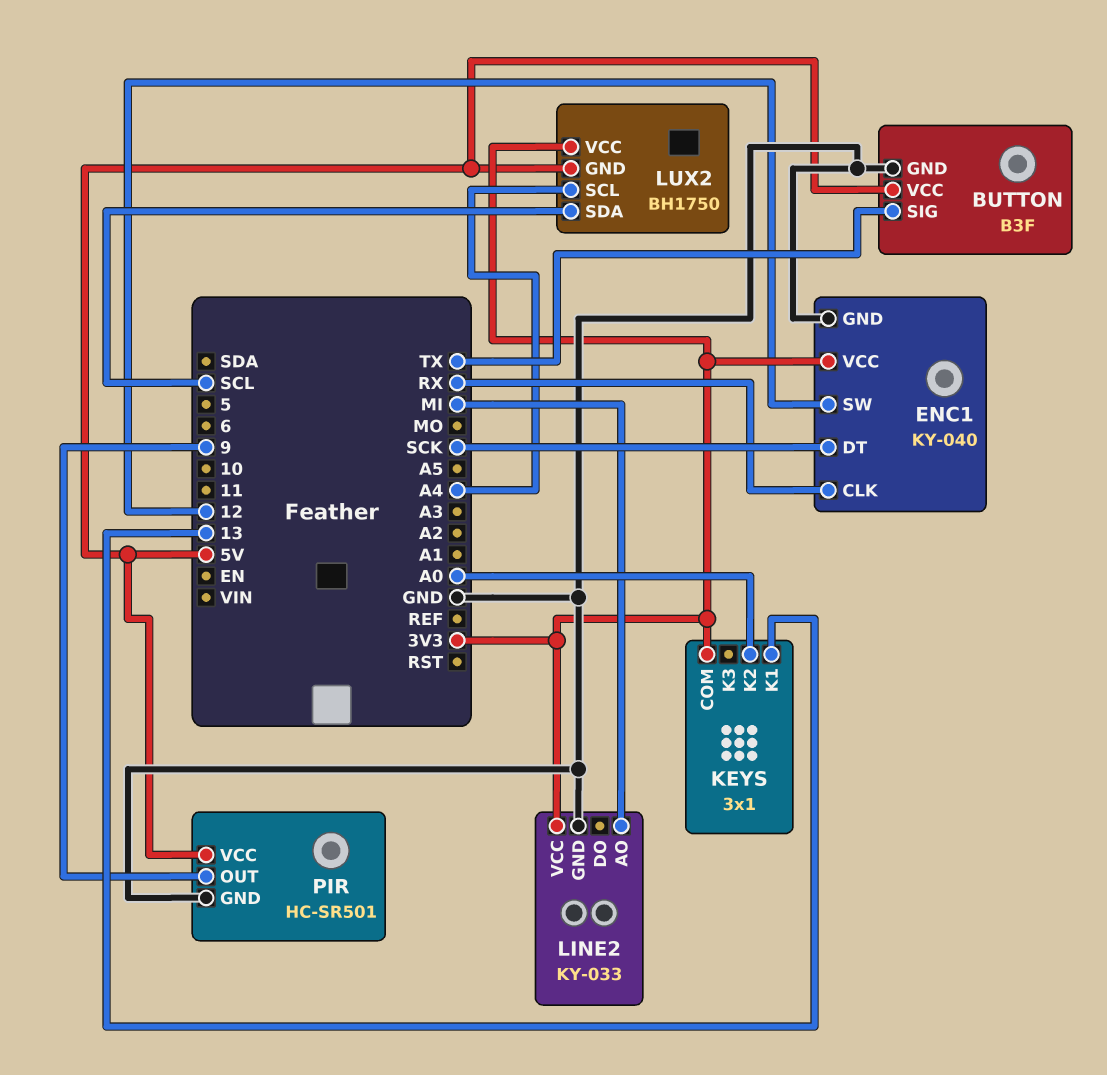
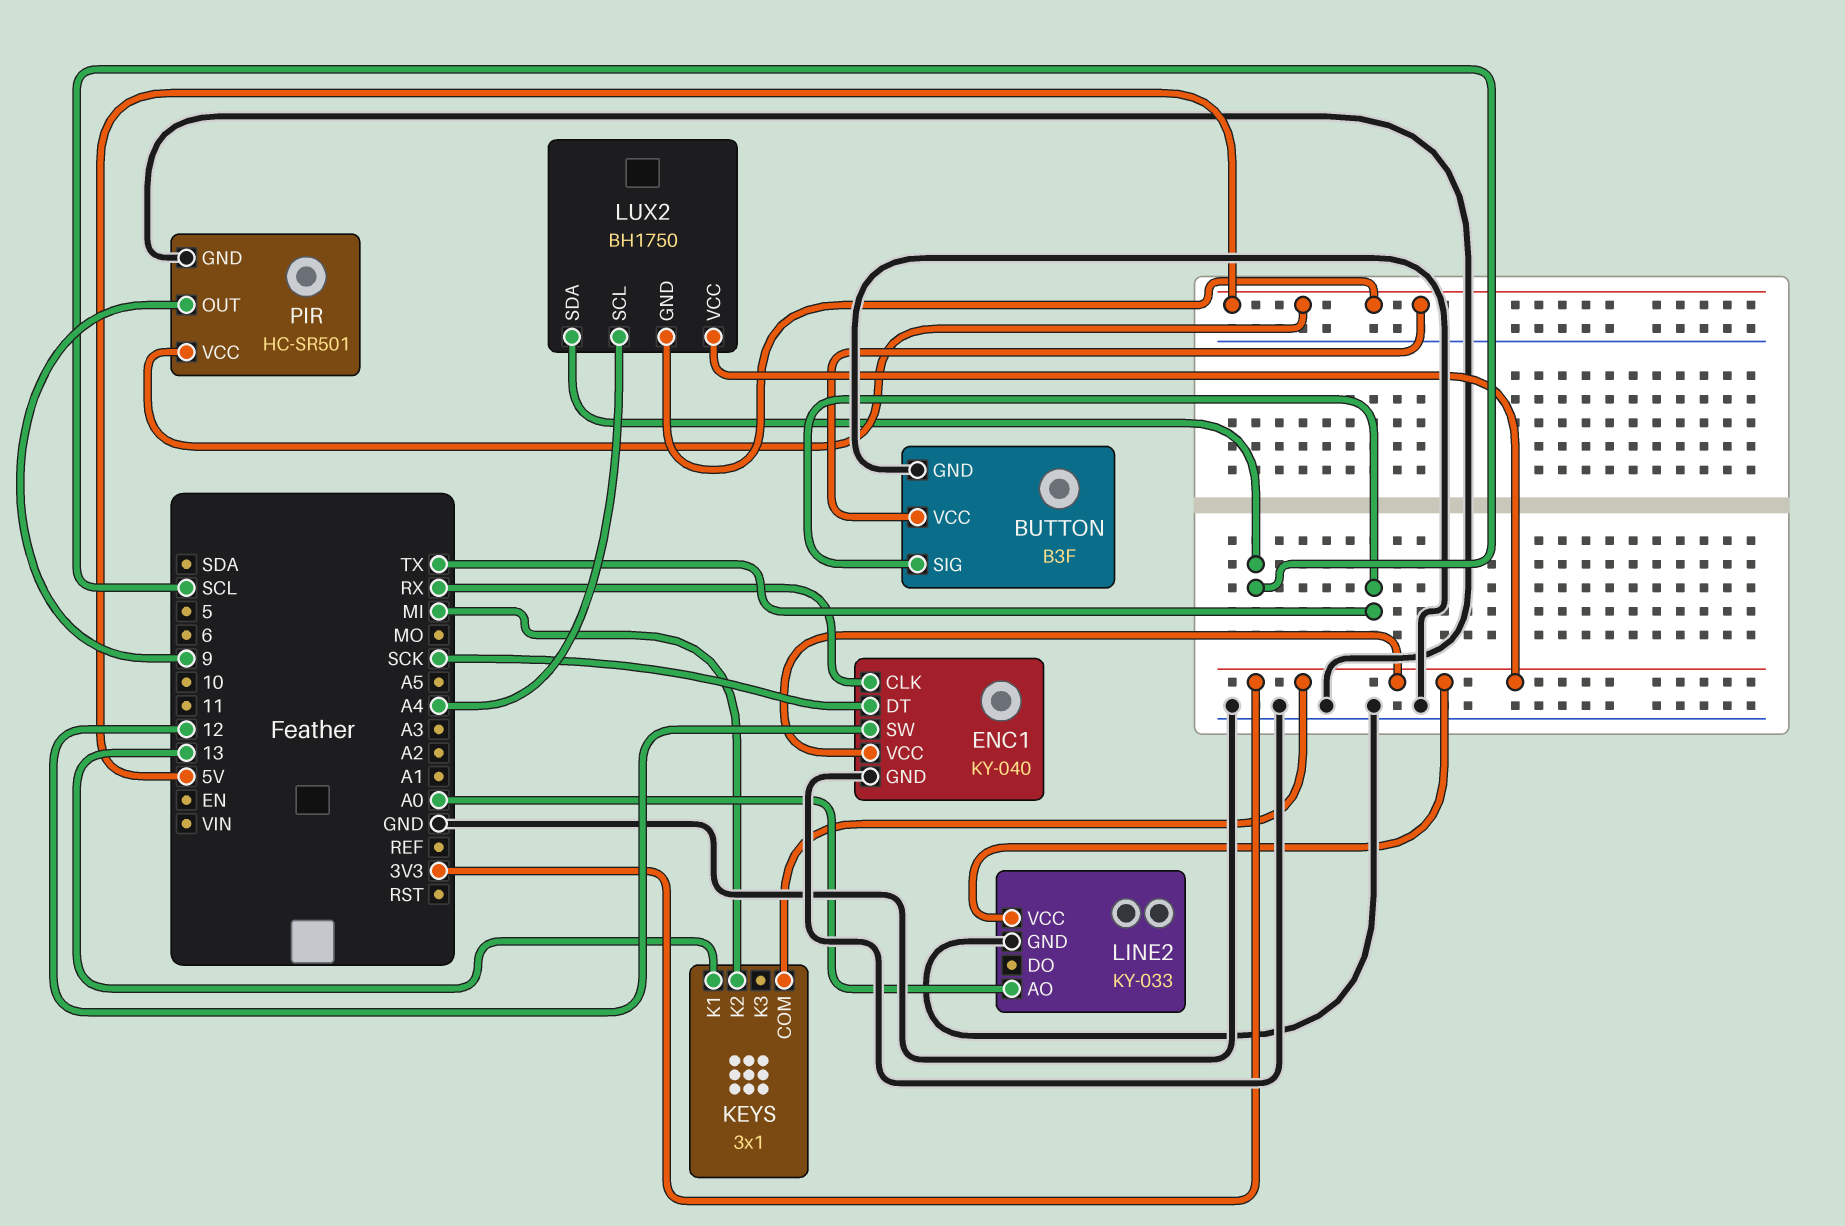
KEYS pin K2: A0 -> MI
LINE2 pin AO: MI -> A0

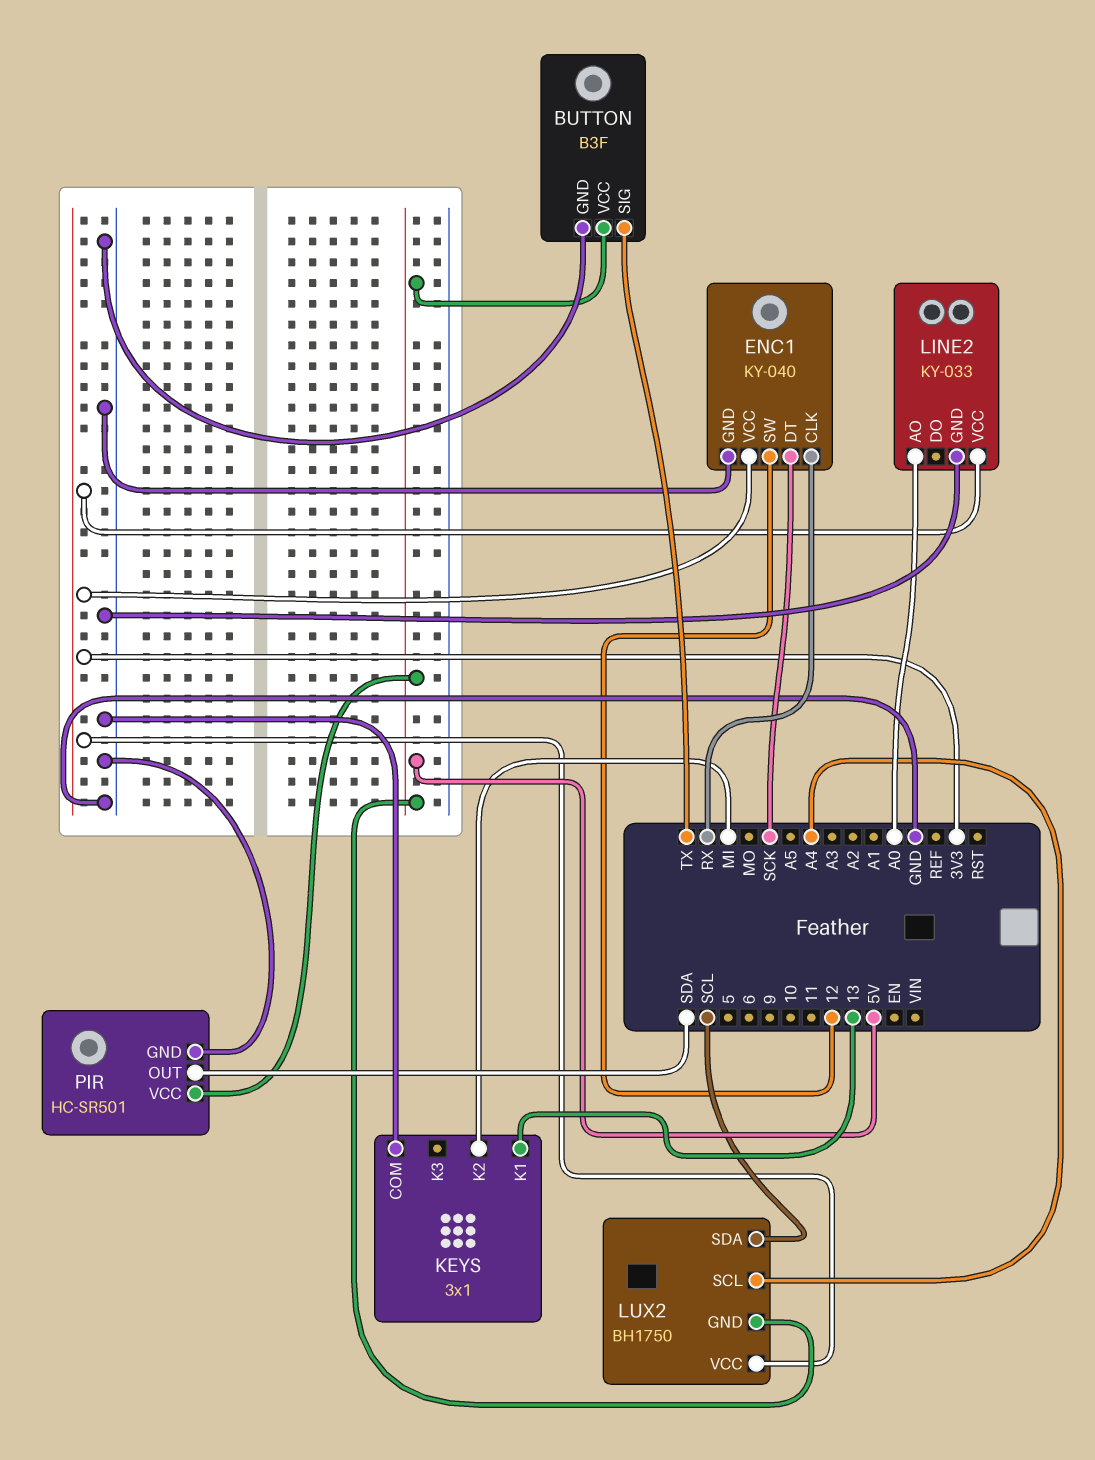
KEYS pin COM: 3V3 -> GND
PIR pin OUT: 9 -> SDA

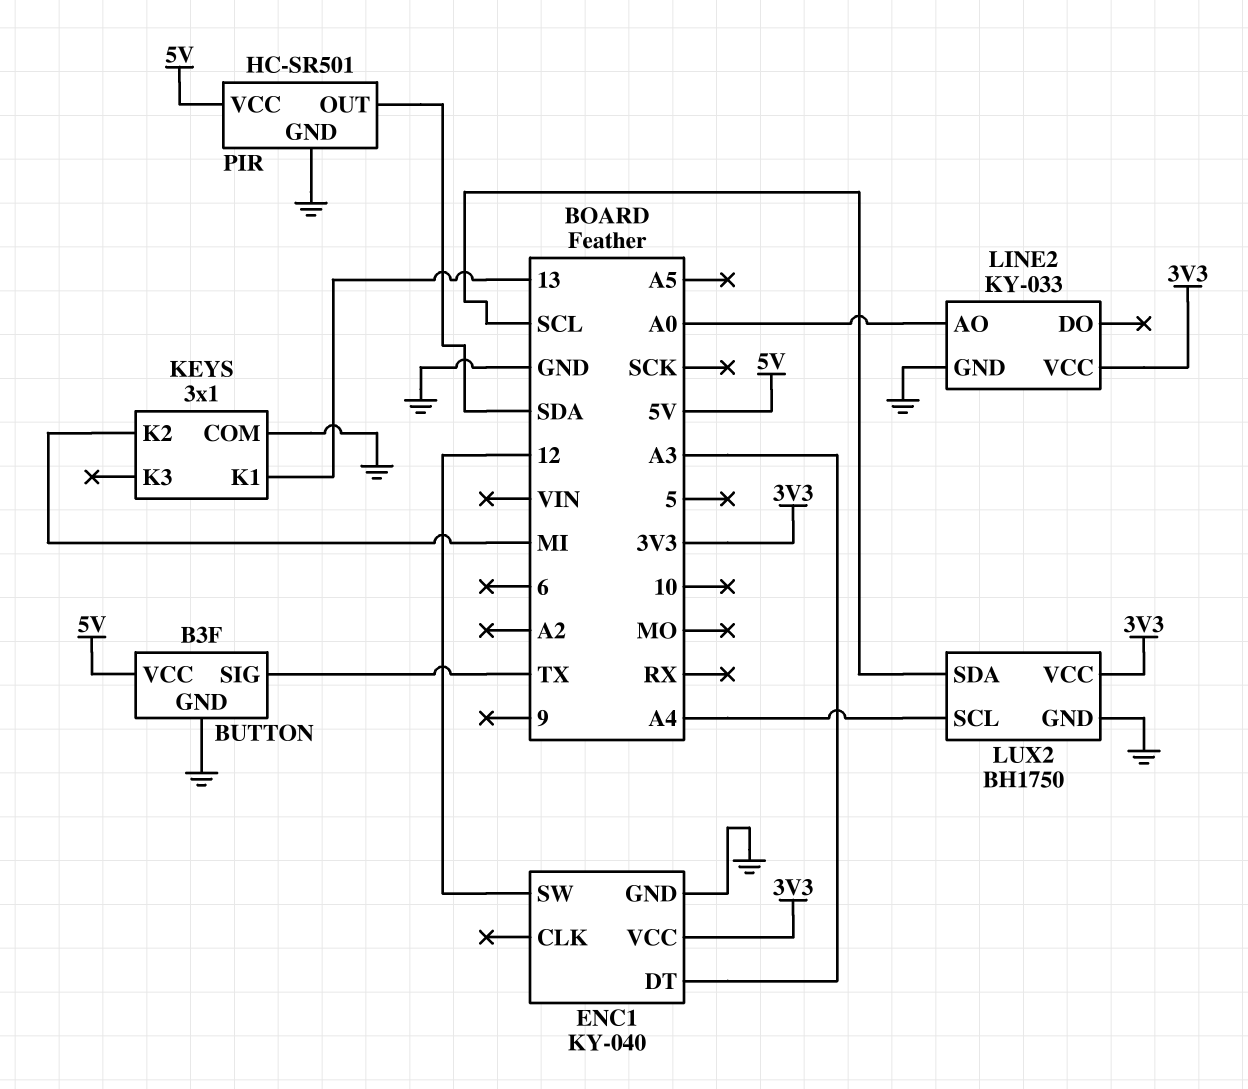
ENC1 pin CLK: RX -> none
ENC1 pin DT: SCK -> A3
LUX2 pin GND: 5V -> GND

